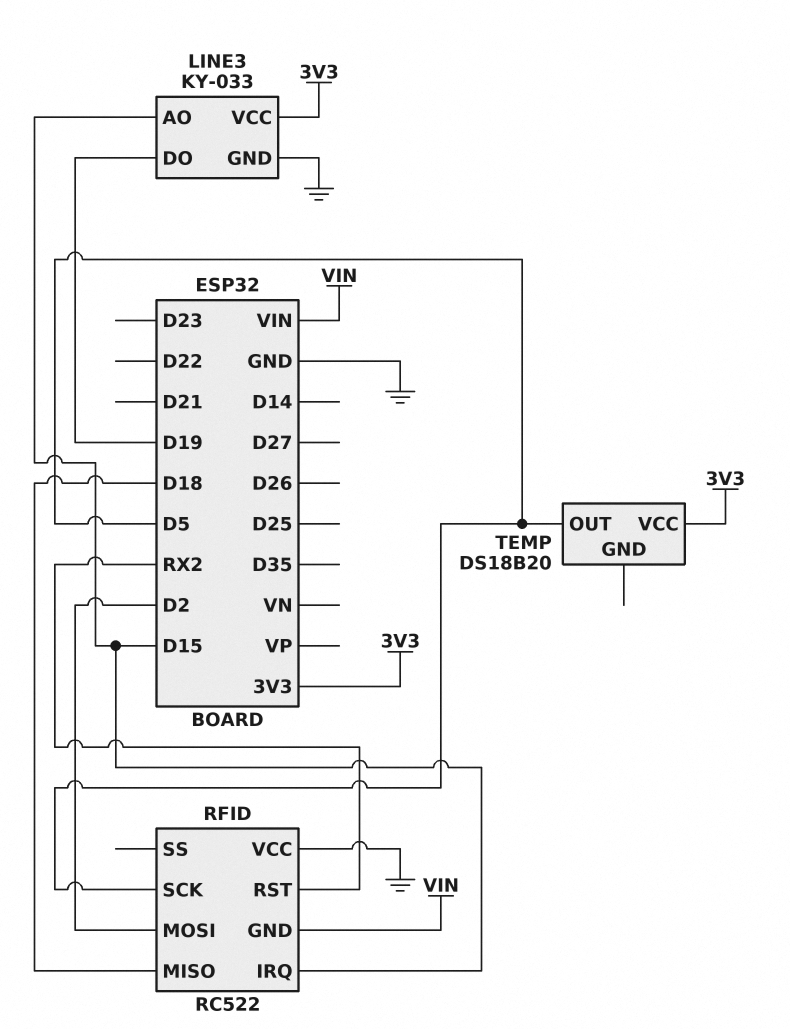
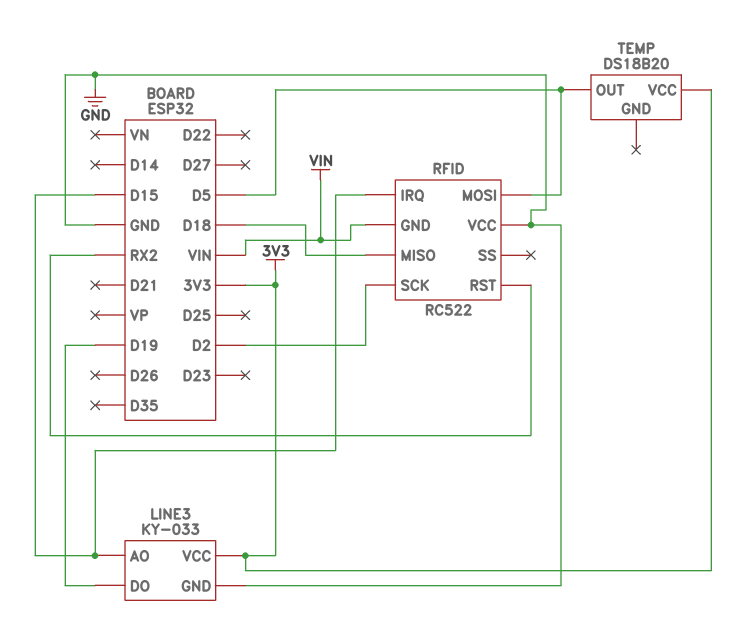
RFID pin MOSI: D2 -> D5
RFID pin SCK: D5 -> D2

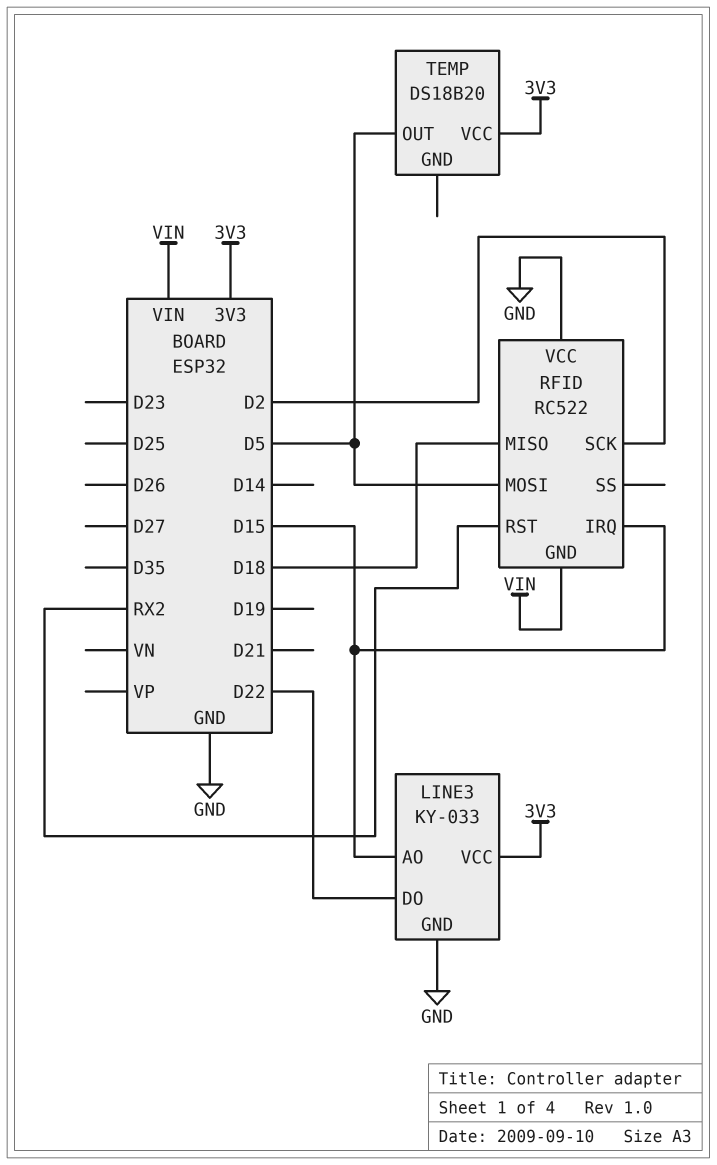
LINE3 pin DO: D19 -> D22

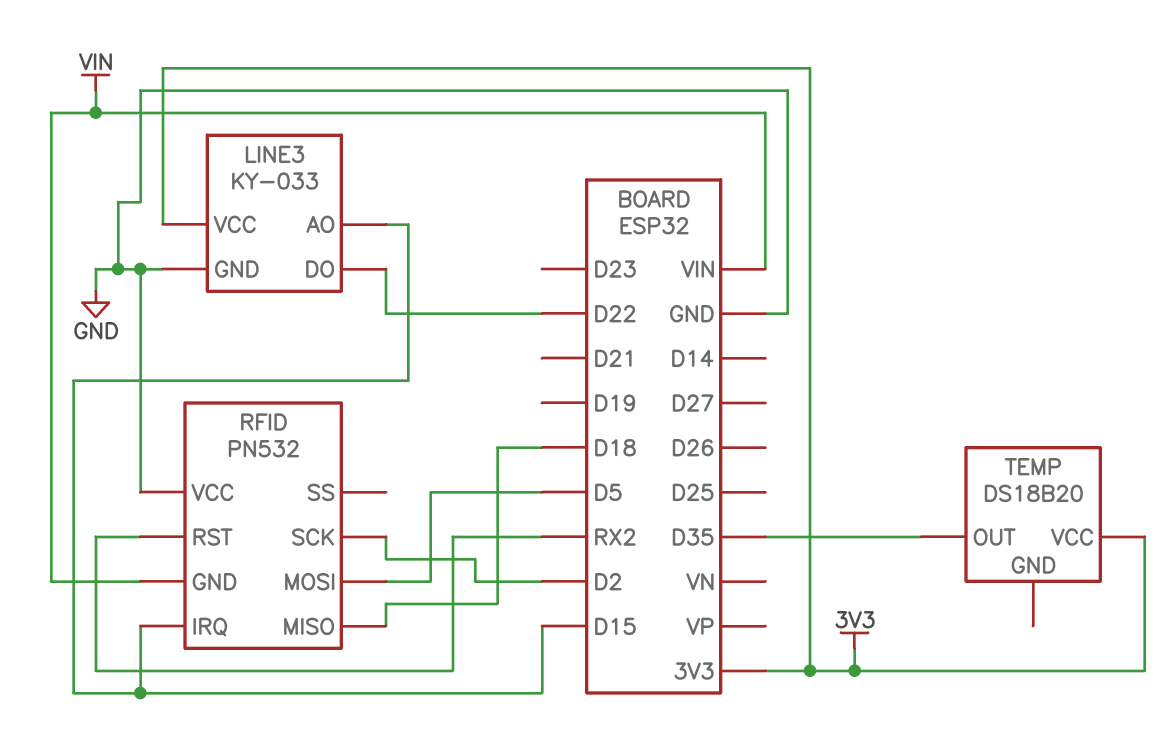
RFID: RC522 -> PN532
TEMP pin OUT: D5 -> D35

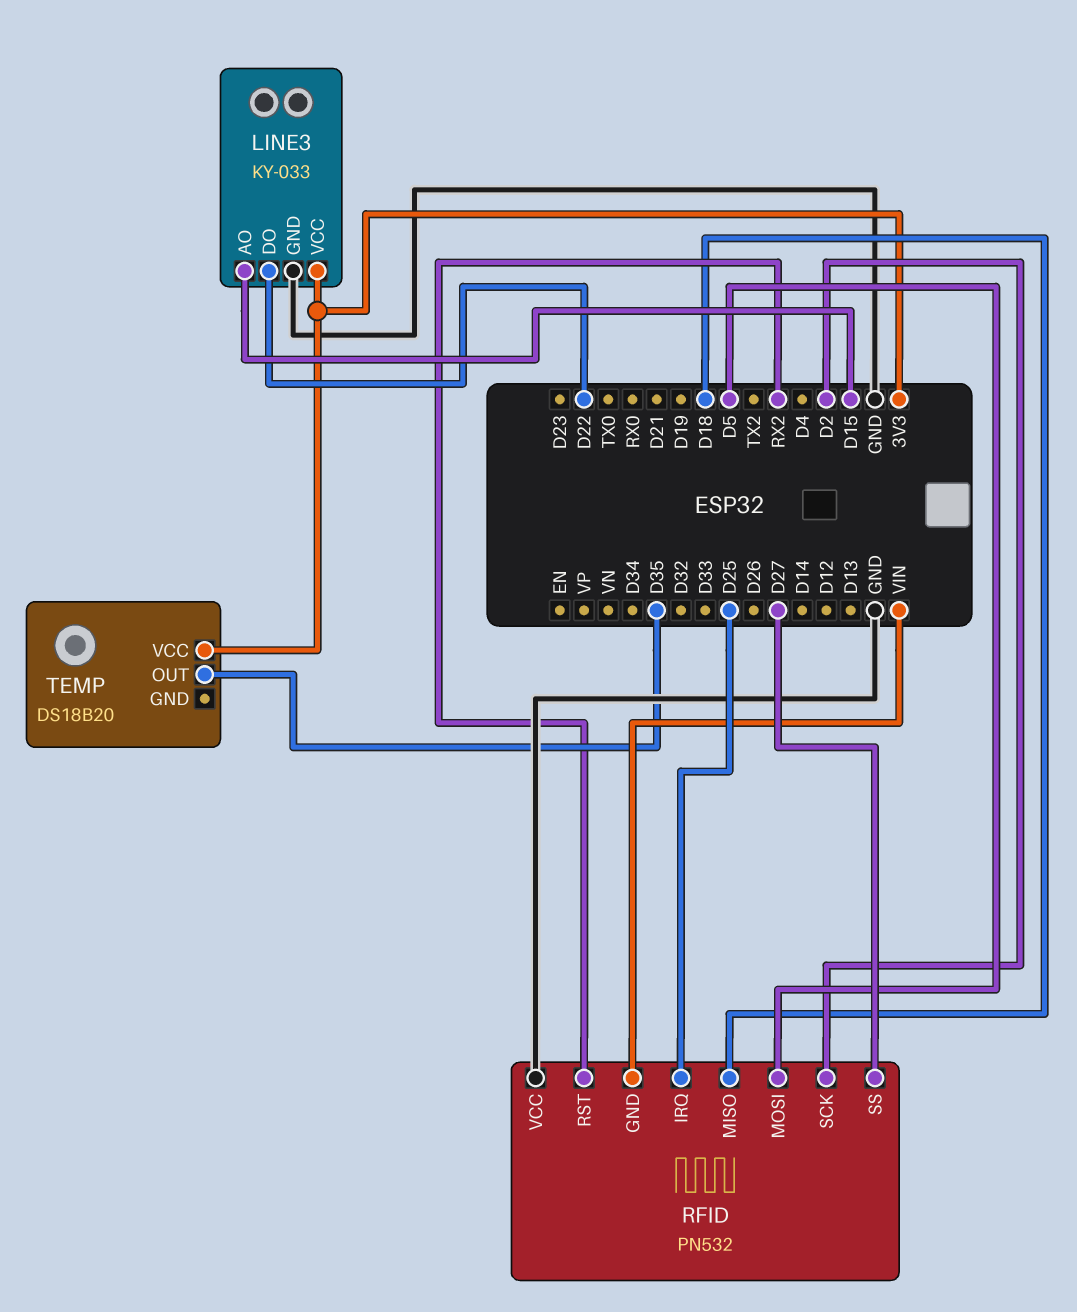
RFID pin IRQ: D15 -> D25
RFID pin SS: none -> D27

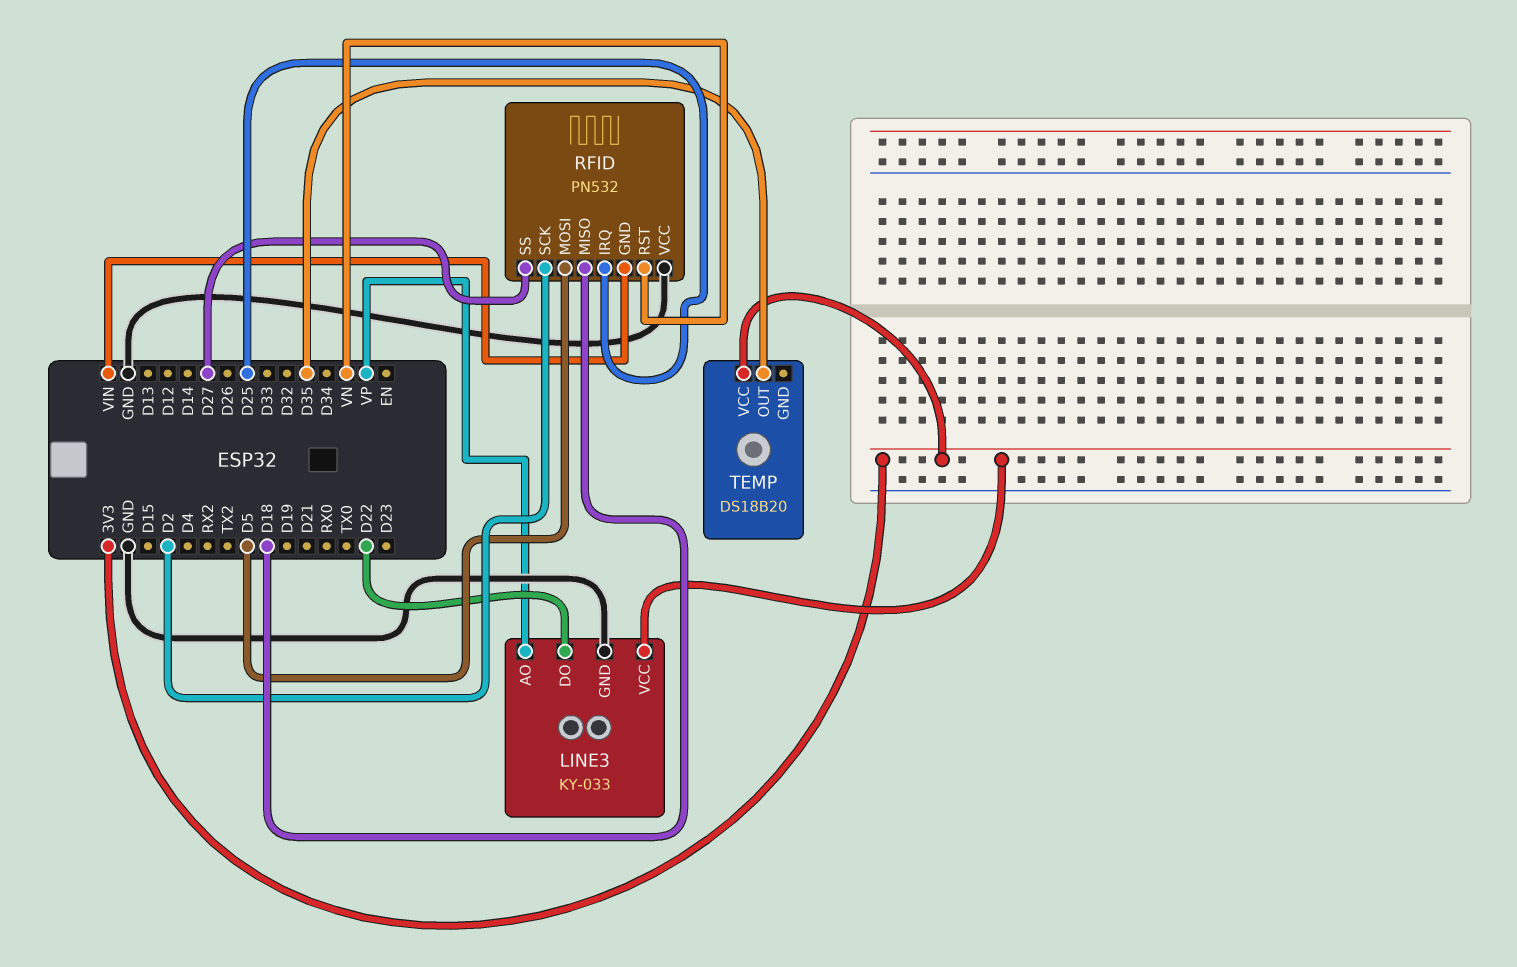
LINE3 pin AO: D15 -> VP
RFID pin RST: RX2 -> VN

